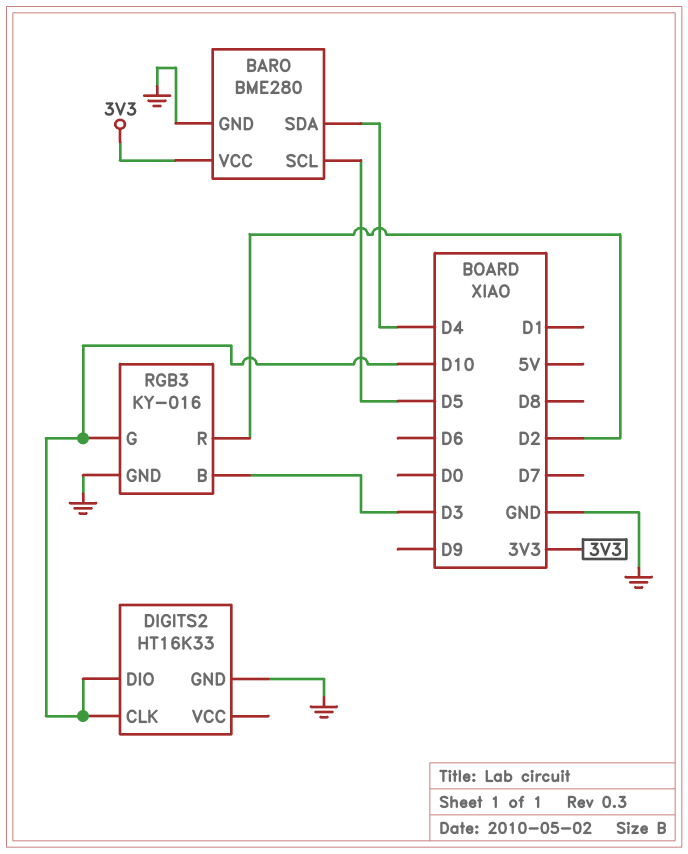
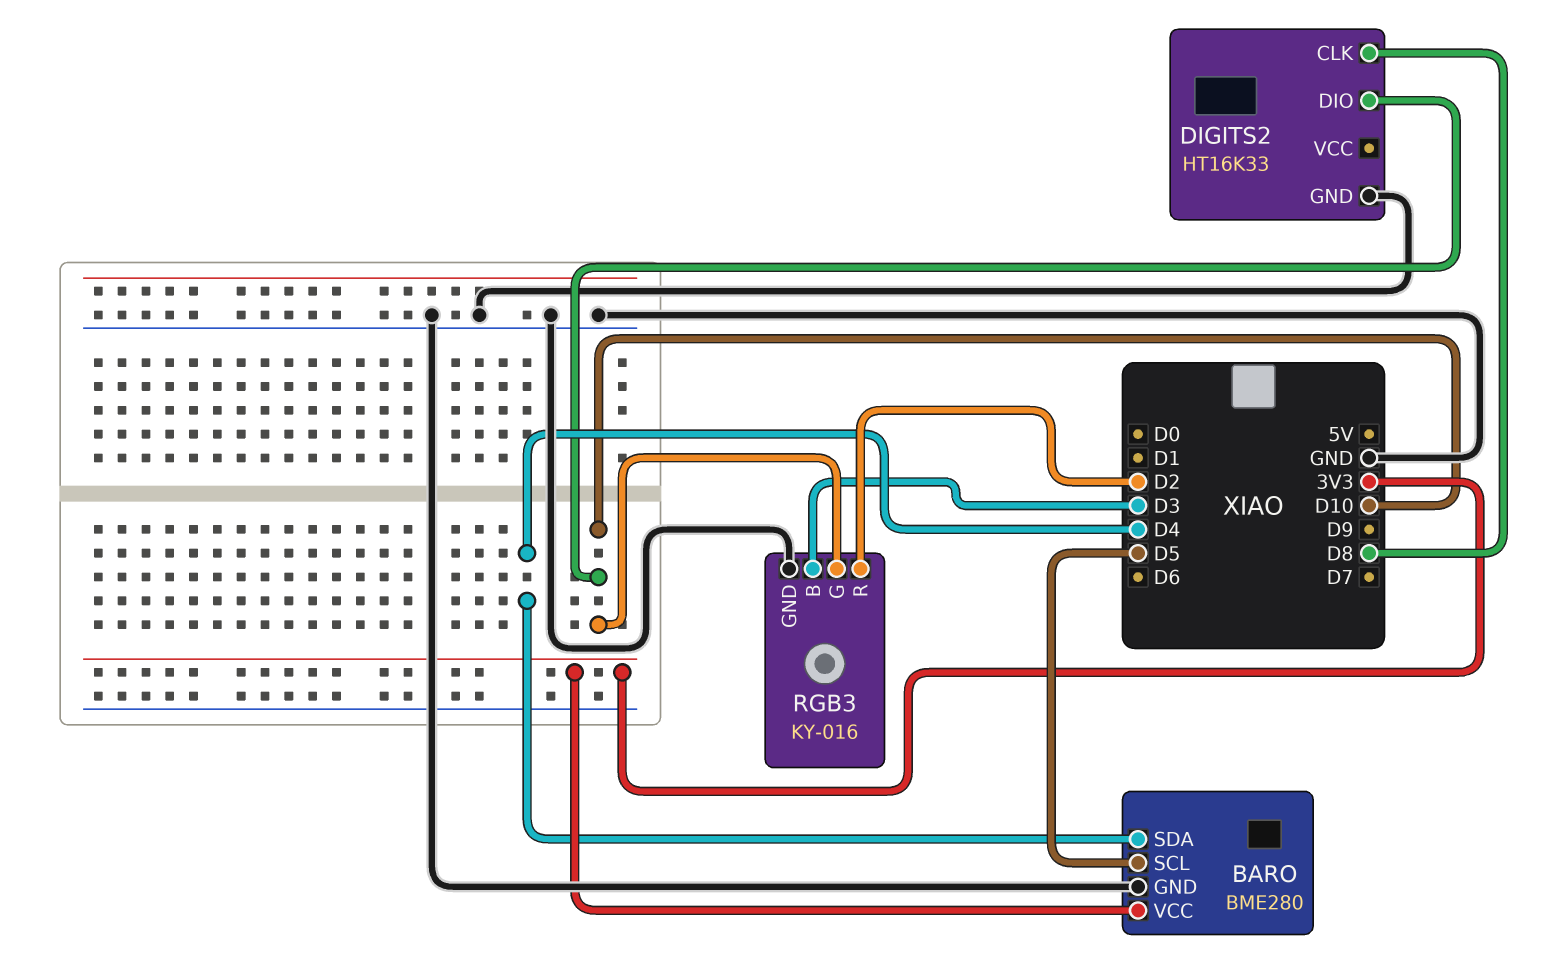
DIGITS2 pin CLK: D10 -> D8

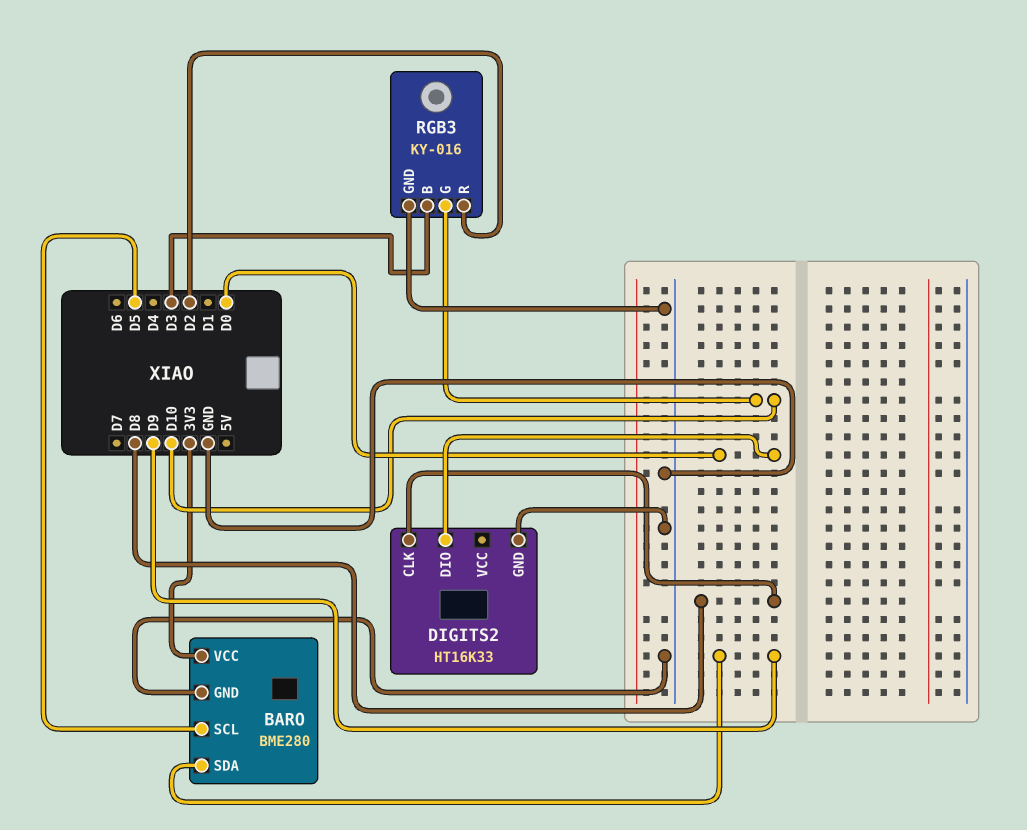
BARO pin SDA: D4 -> D9
DIGITS2 pin DIO: D10 -> D0

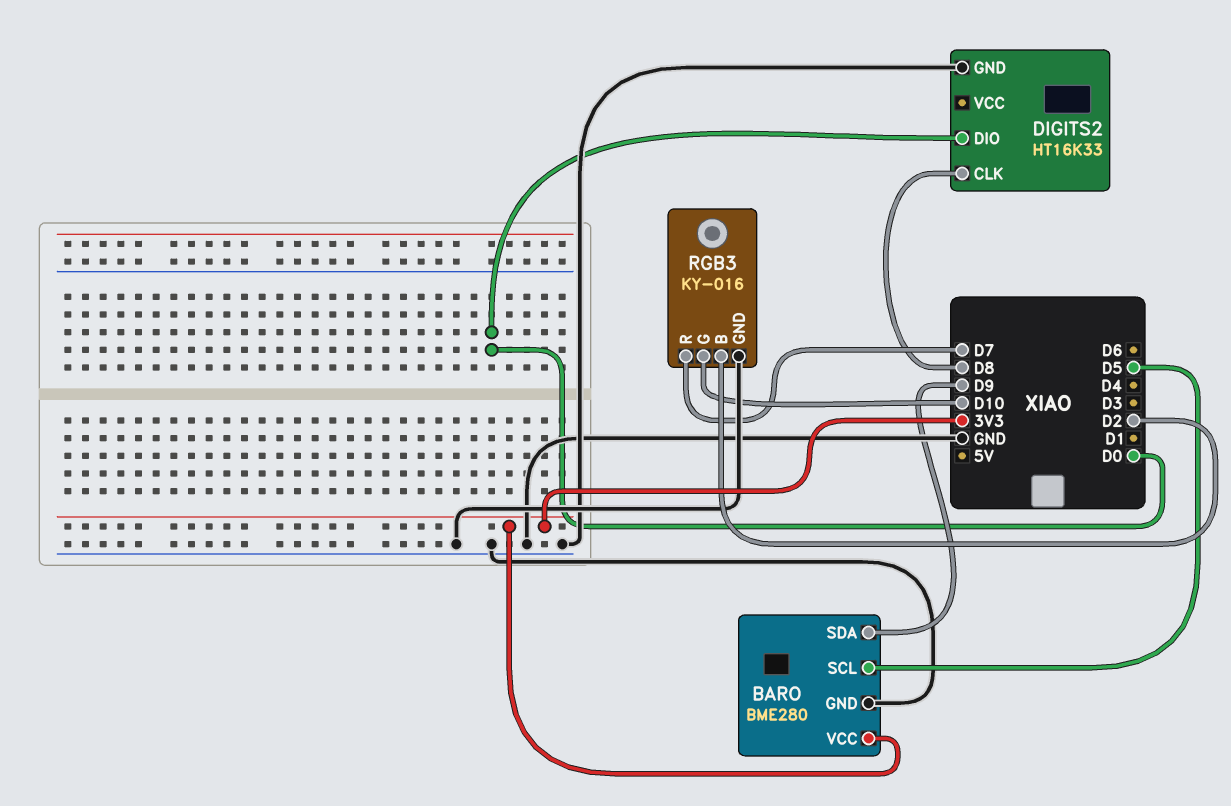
RGB3 pin B: D3 -> D2
RGB3 pin R: D2 -> D7

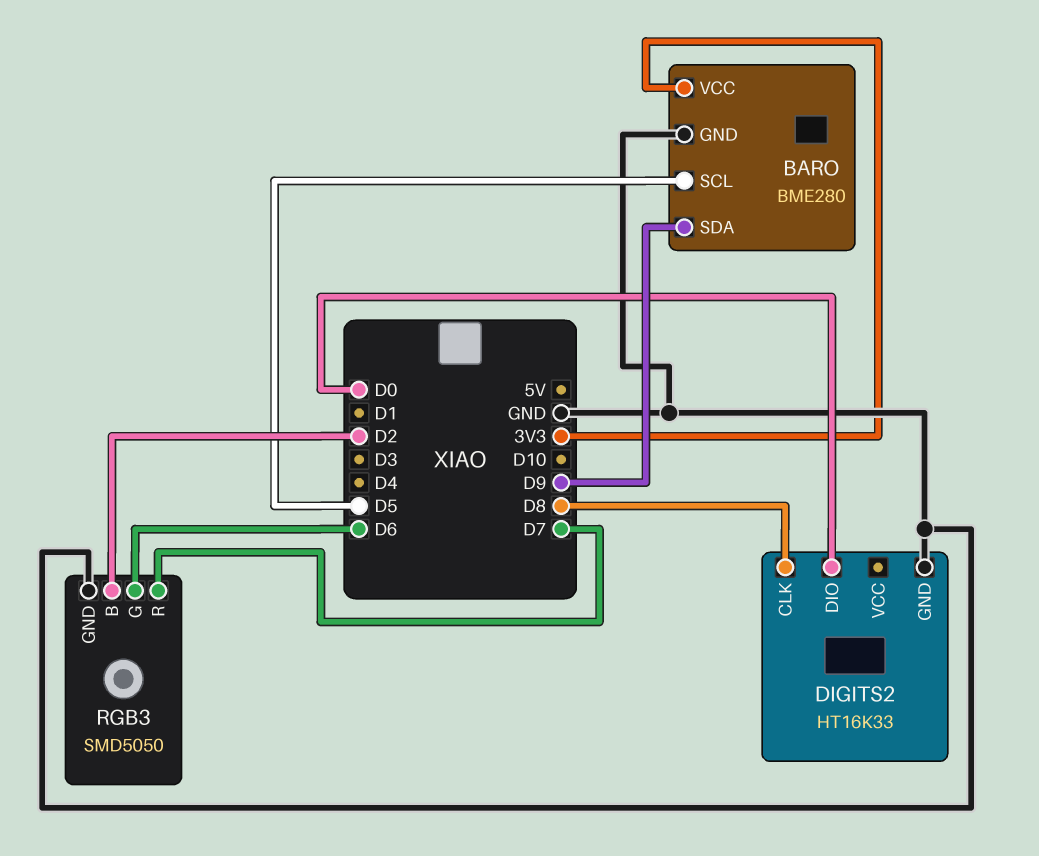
RGB3: KY-016 -> SMD5050
RGB3 pin G: D10 -> D6

